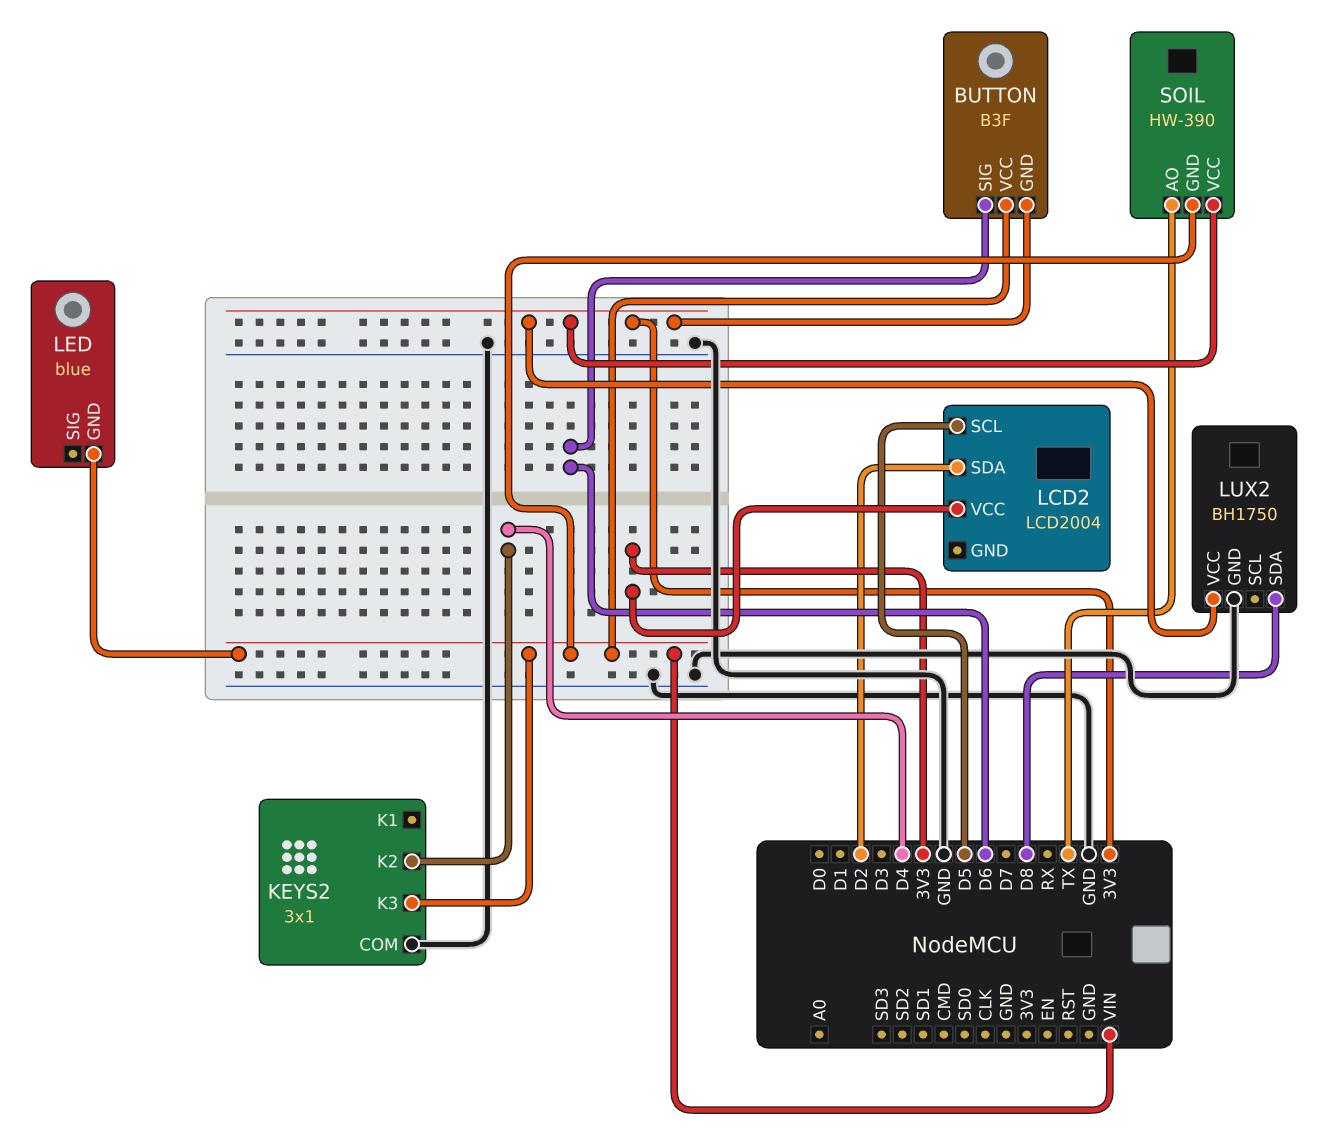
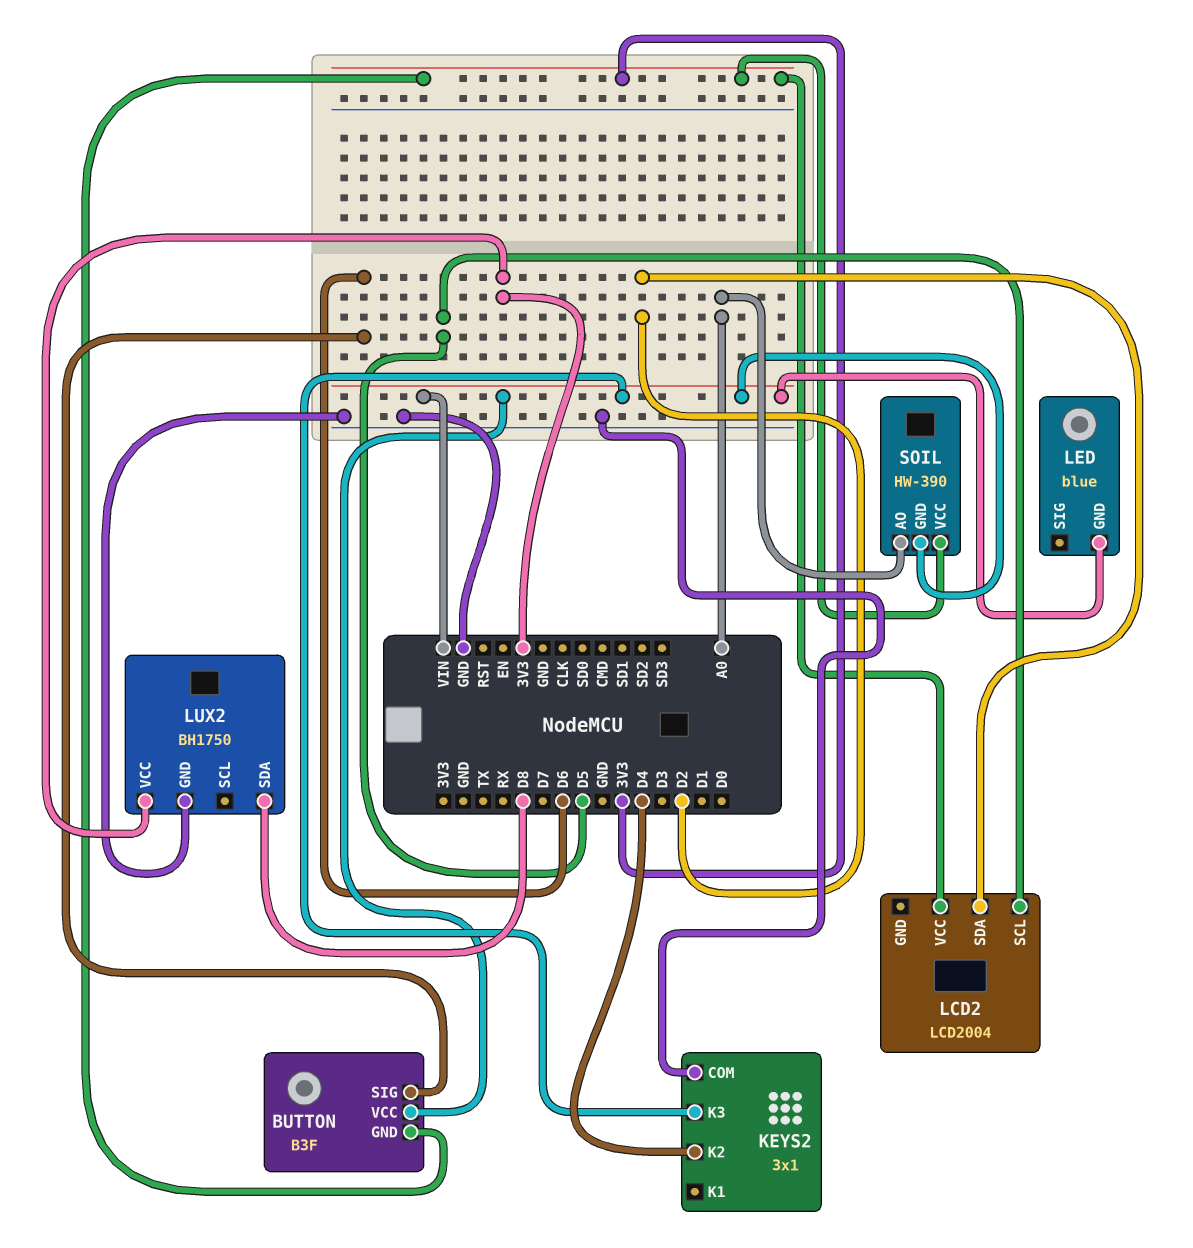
SOIL pin AO: TX -> A0

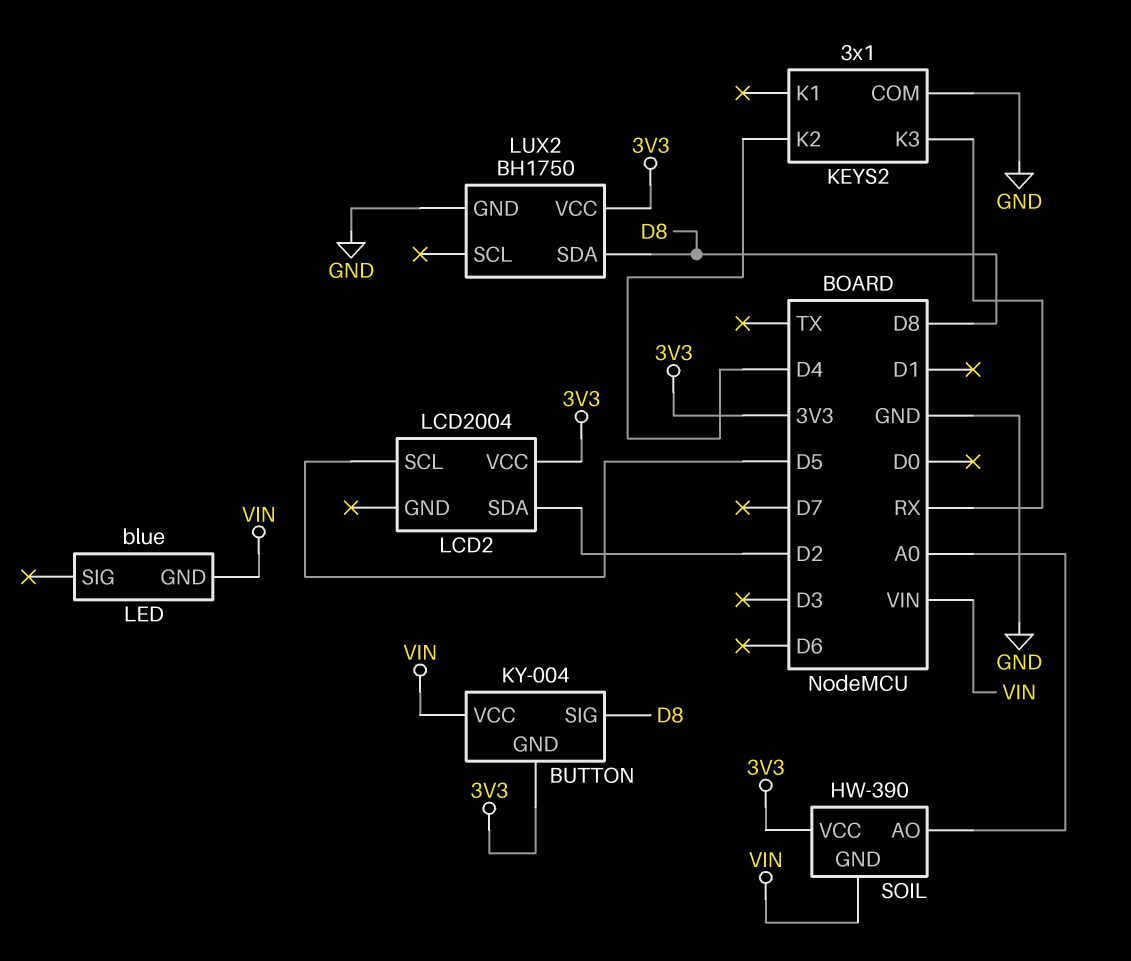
BUTTON: B3F -> KY-004
BUTTON pin SIG: D6 -> D8
KEYS2 pin K3: VIN -> RX

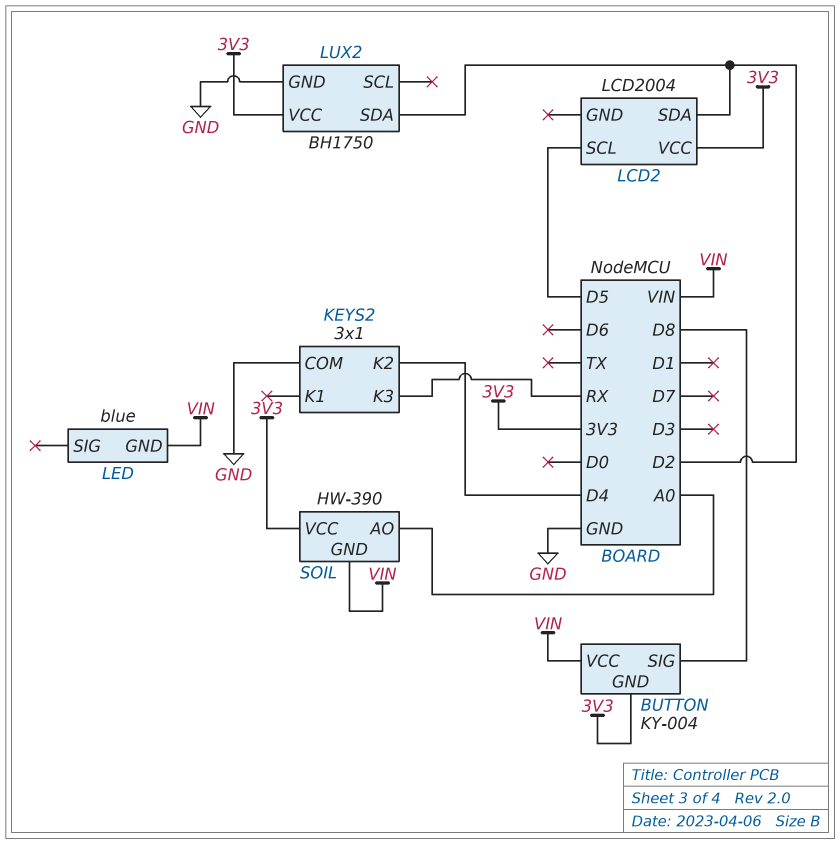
LUX2 pin SDA: D8 -> D2

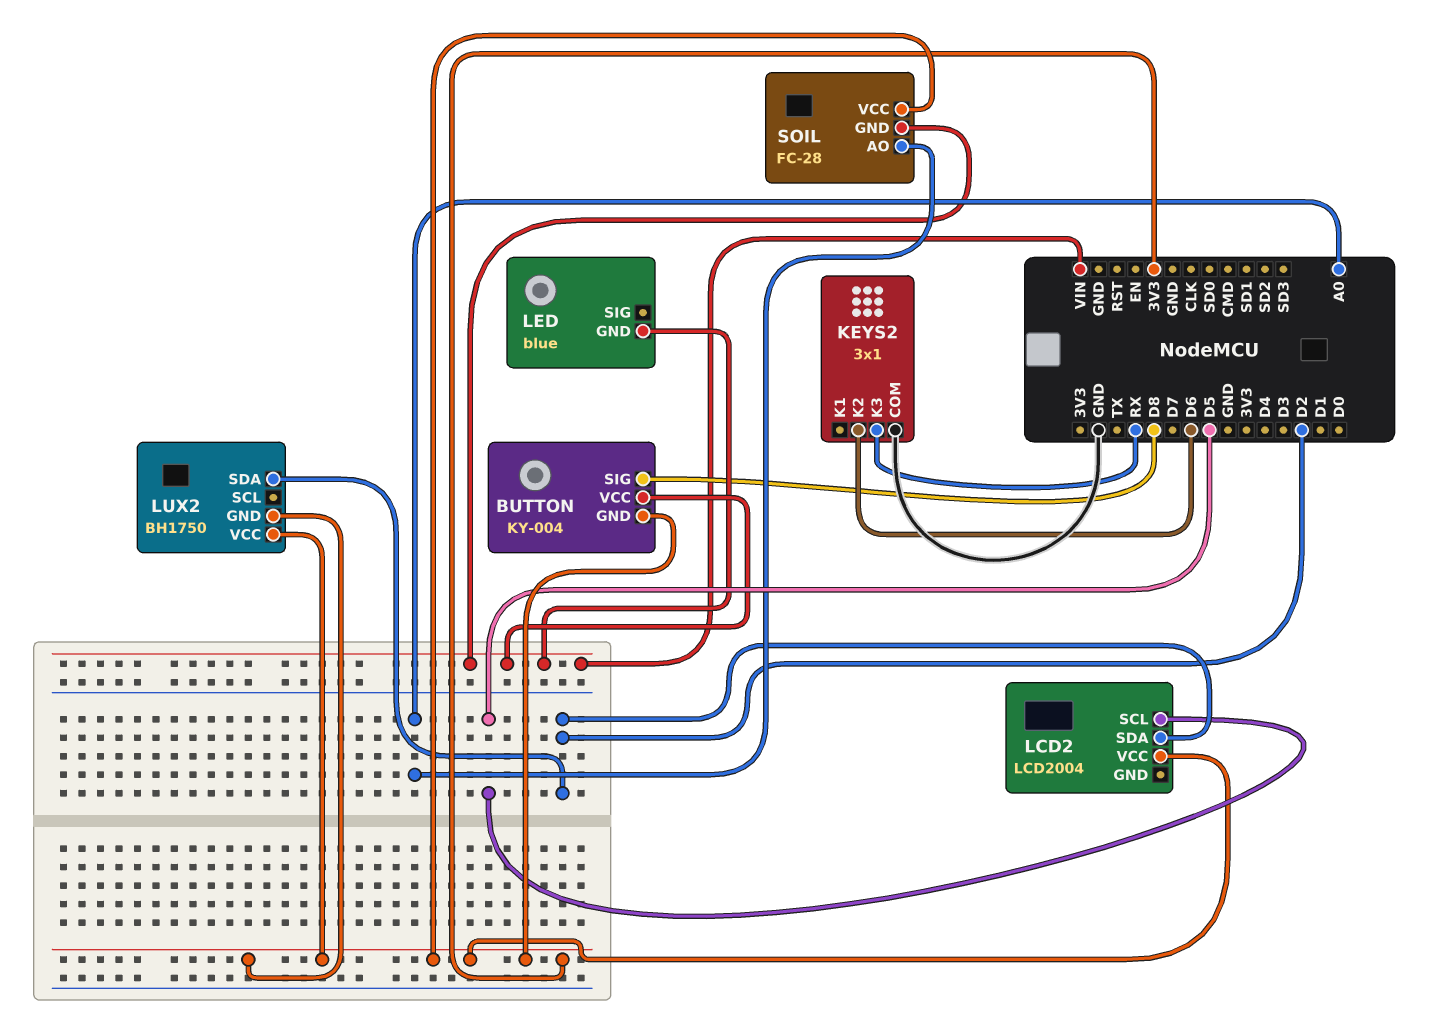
KEYS2 pin K2: D4 -> D6
LUX2 pin GND: GND -> 3V3
SOIL: HW-390 -> FC-28

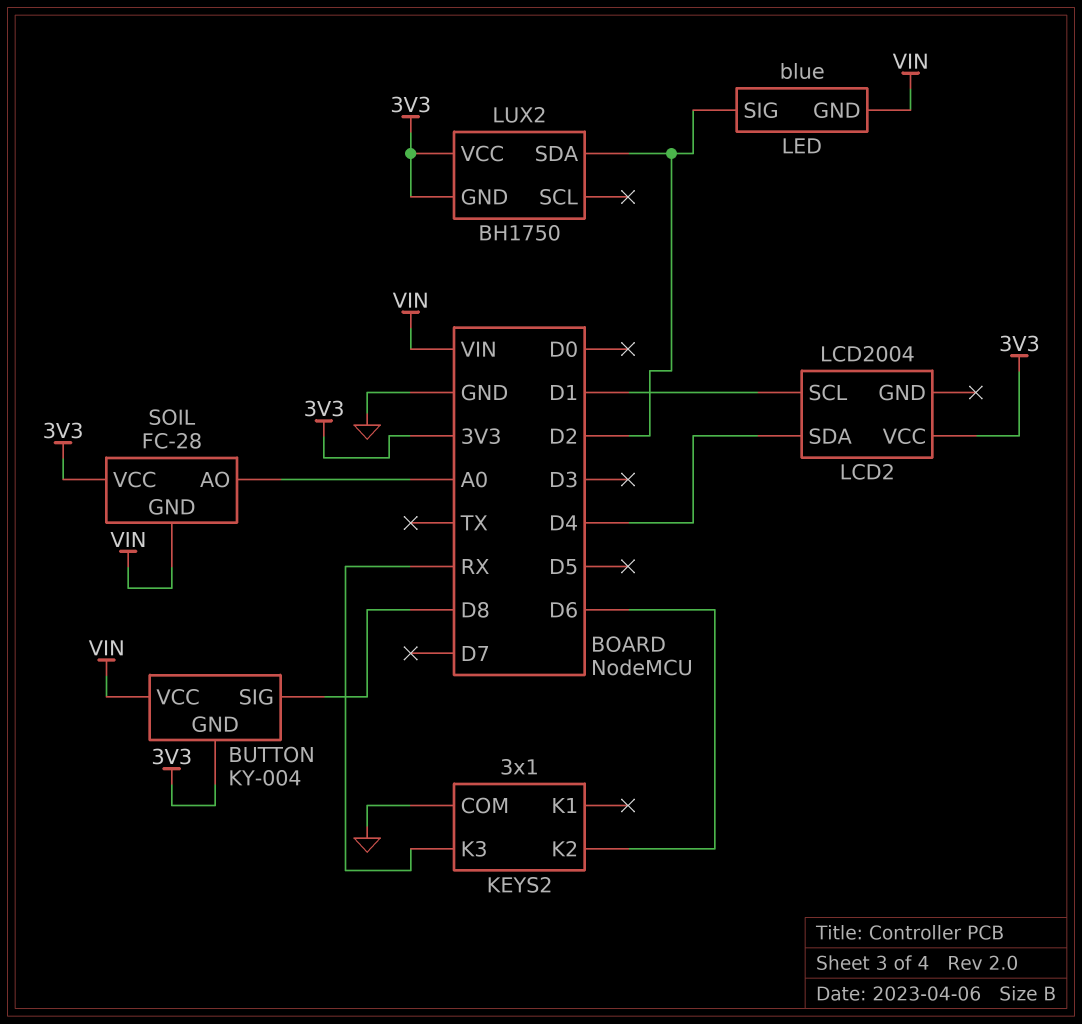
LCD2 pin SCL: D5 -> D1
LCD2 pin SDA: D2 -> D4
LED pin SIG: none -> D2

